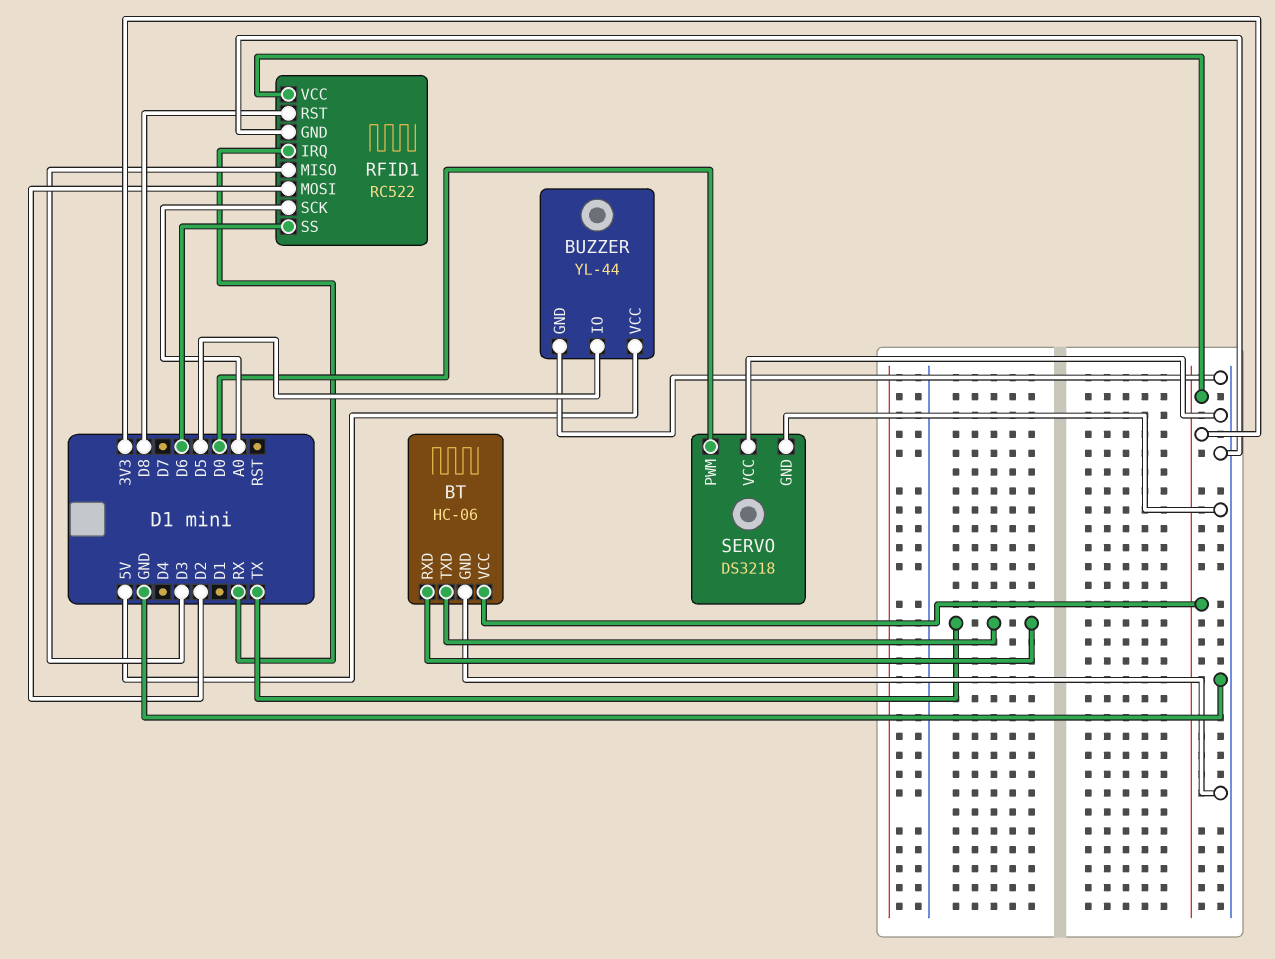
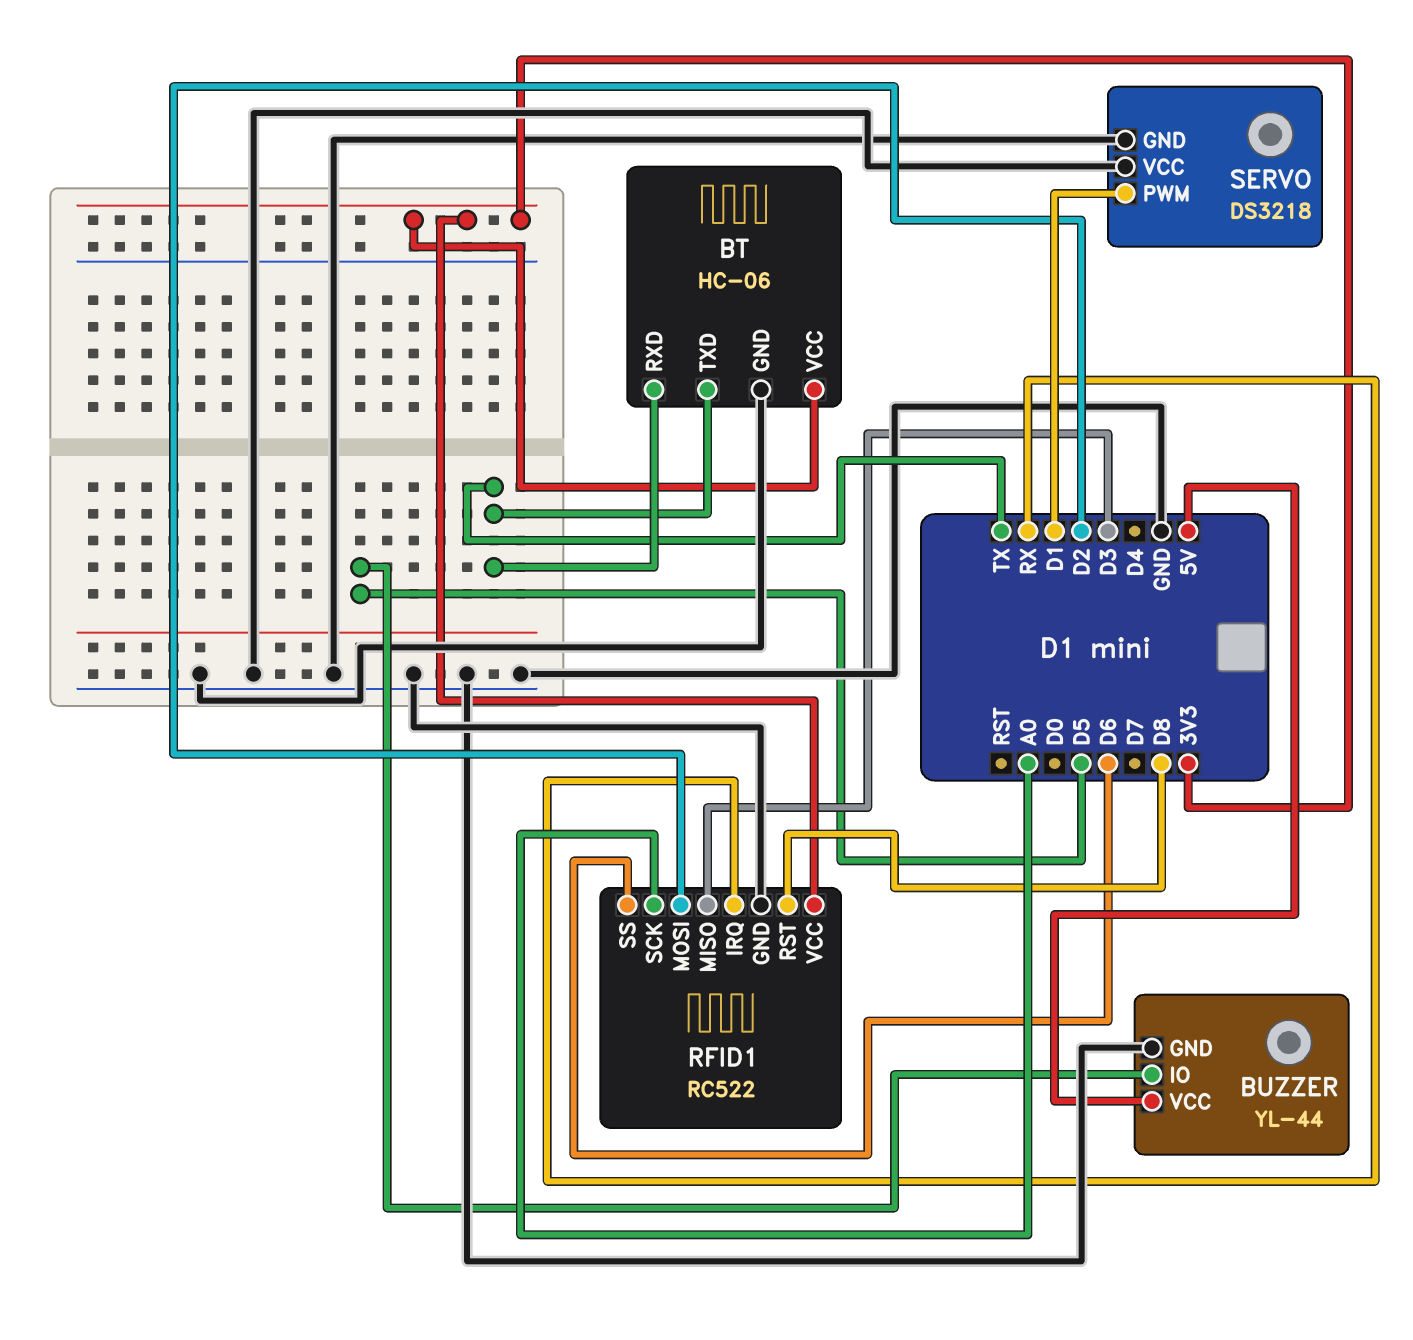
SERVO pin PWM: D0 -> D1

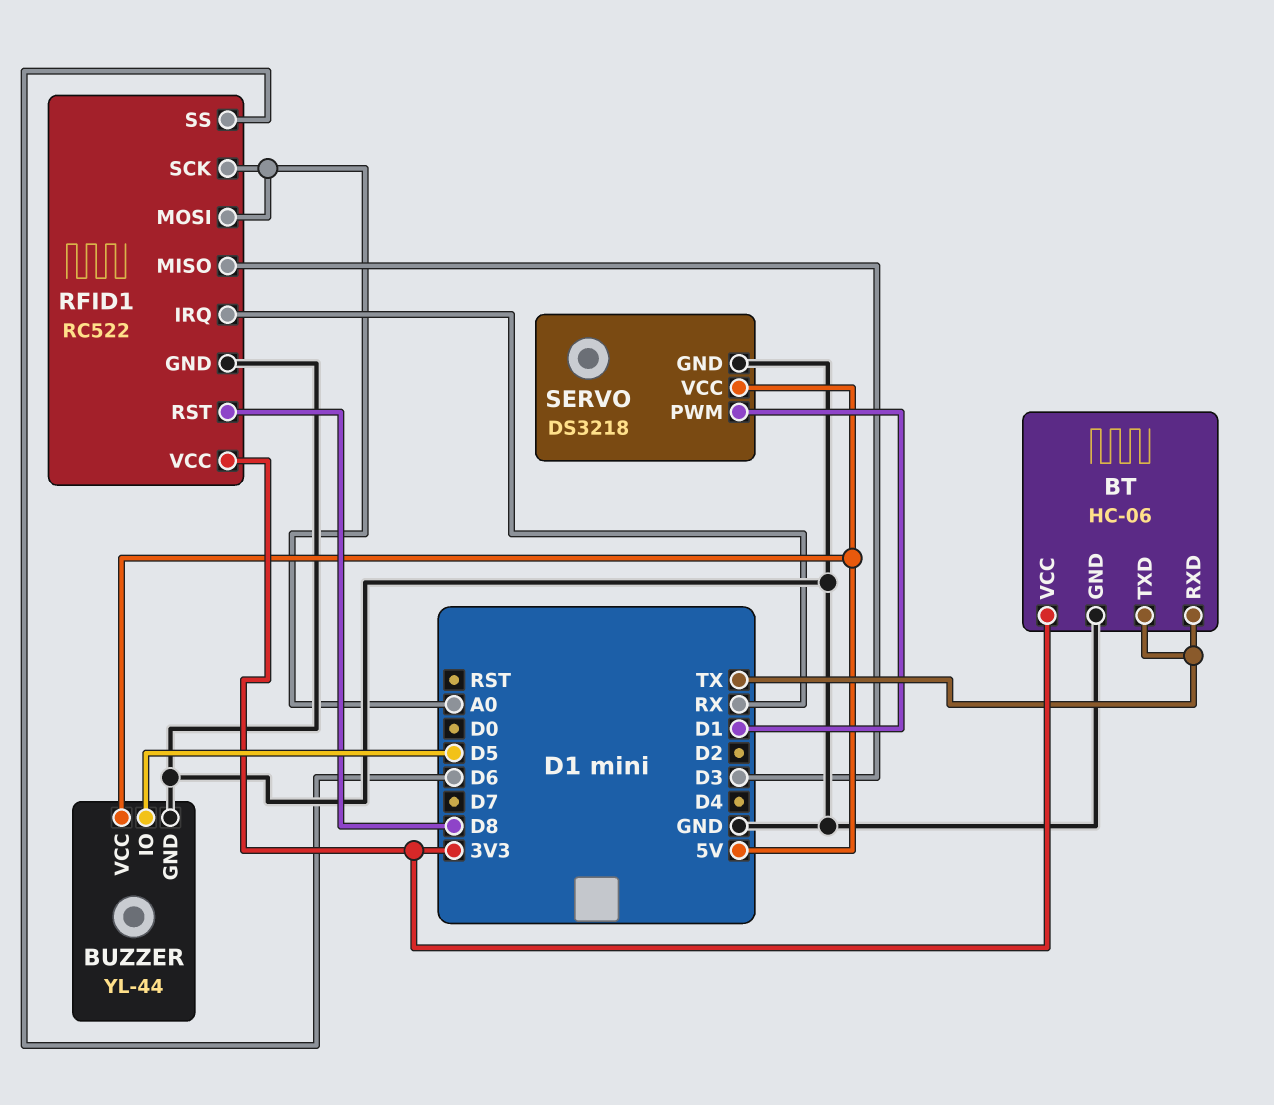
RFID1 pin MOSI: D2 -> A0
SERVO pin VCC: GND -> 5V

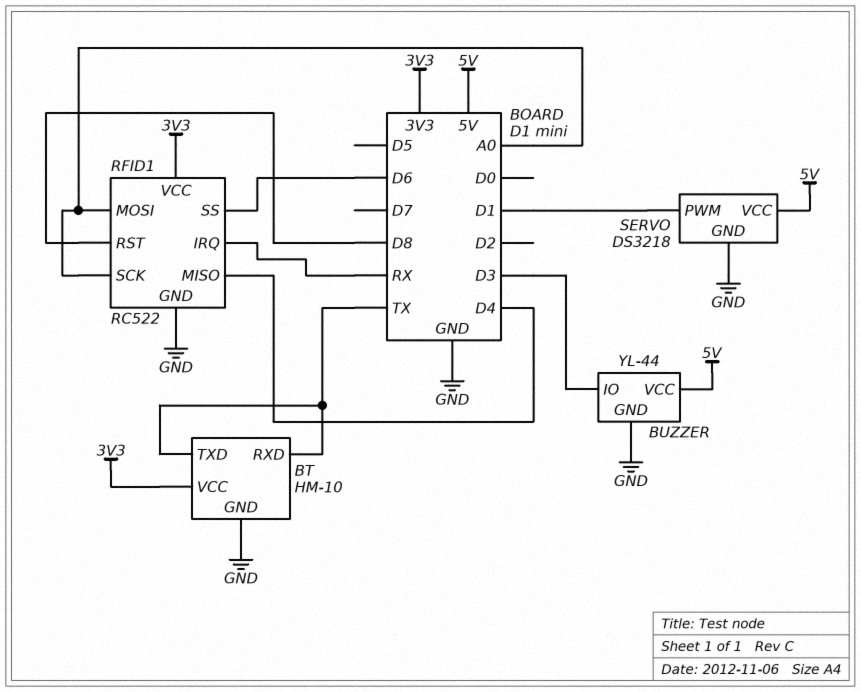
BT: HC-06 -> HM-10
BUZZER pin IO: D5 -> D3
RFID1 pin MISO: D3 -> D4

